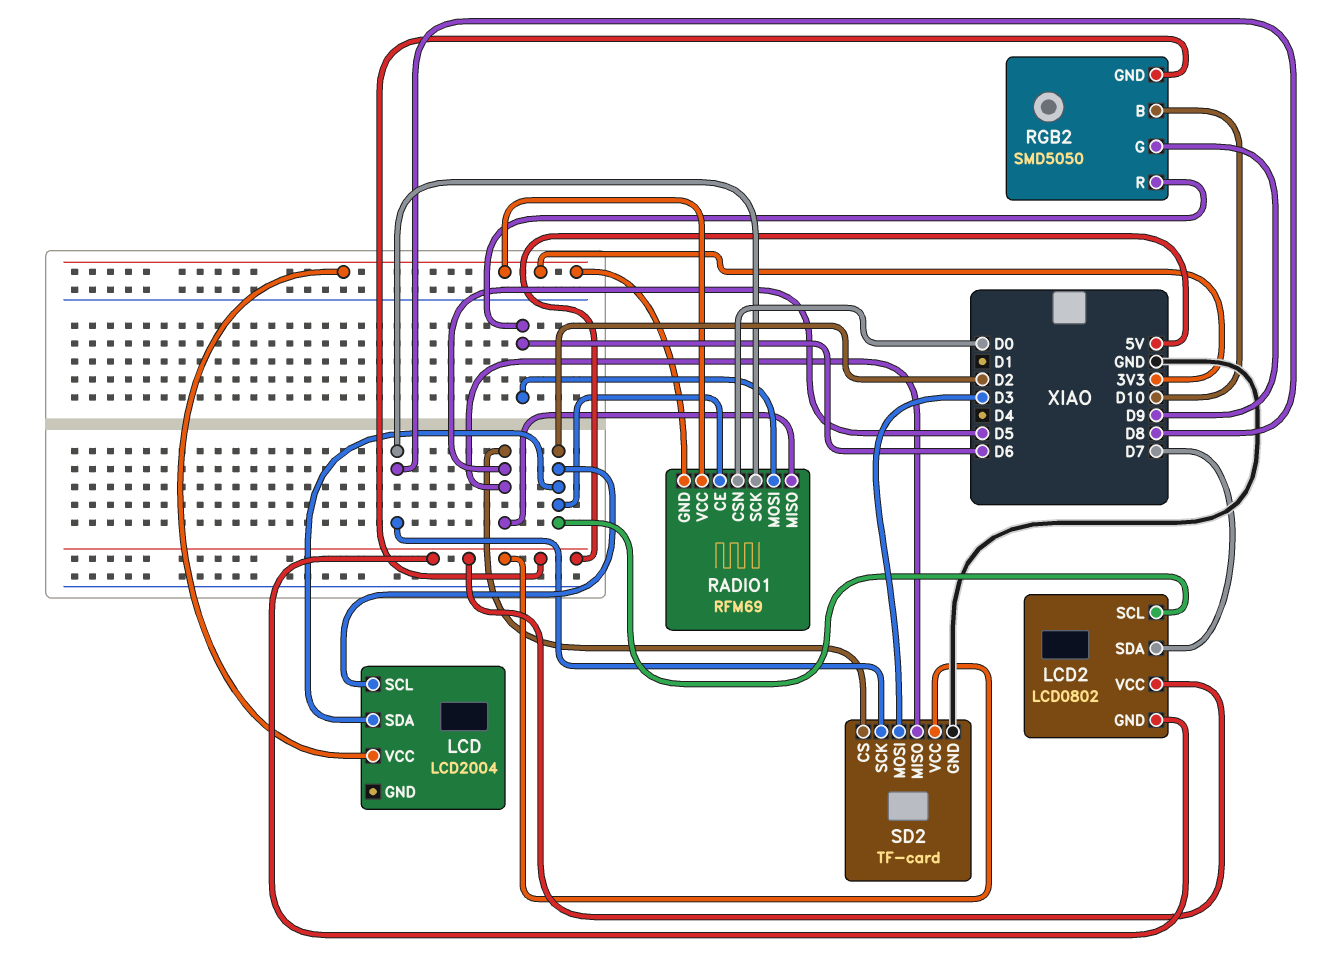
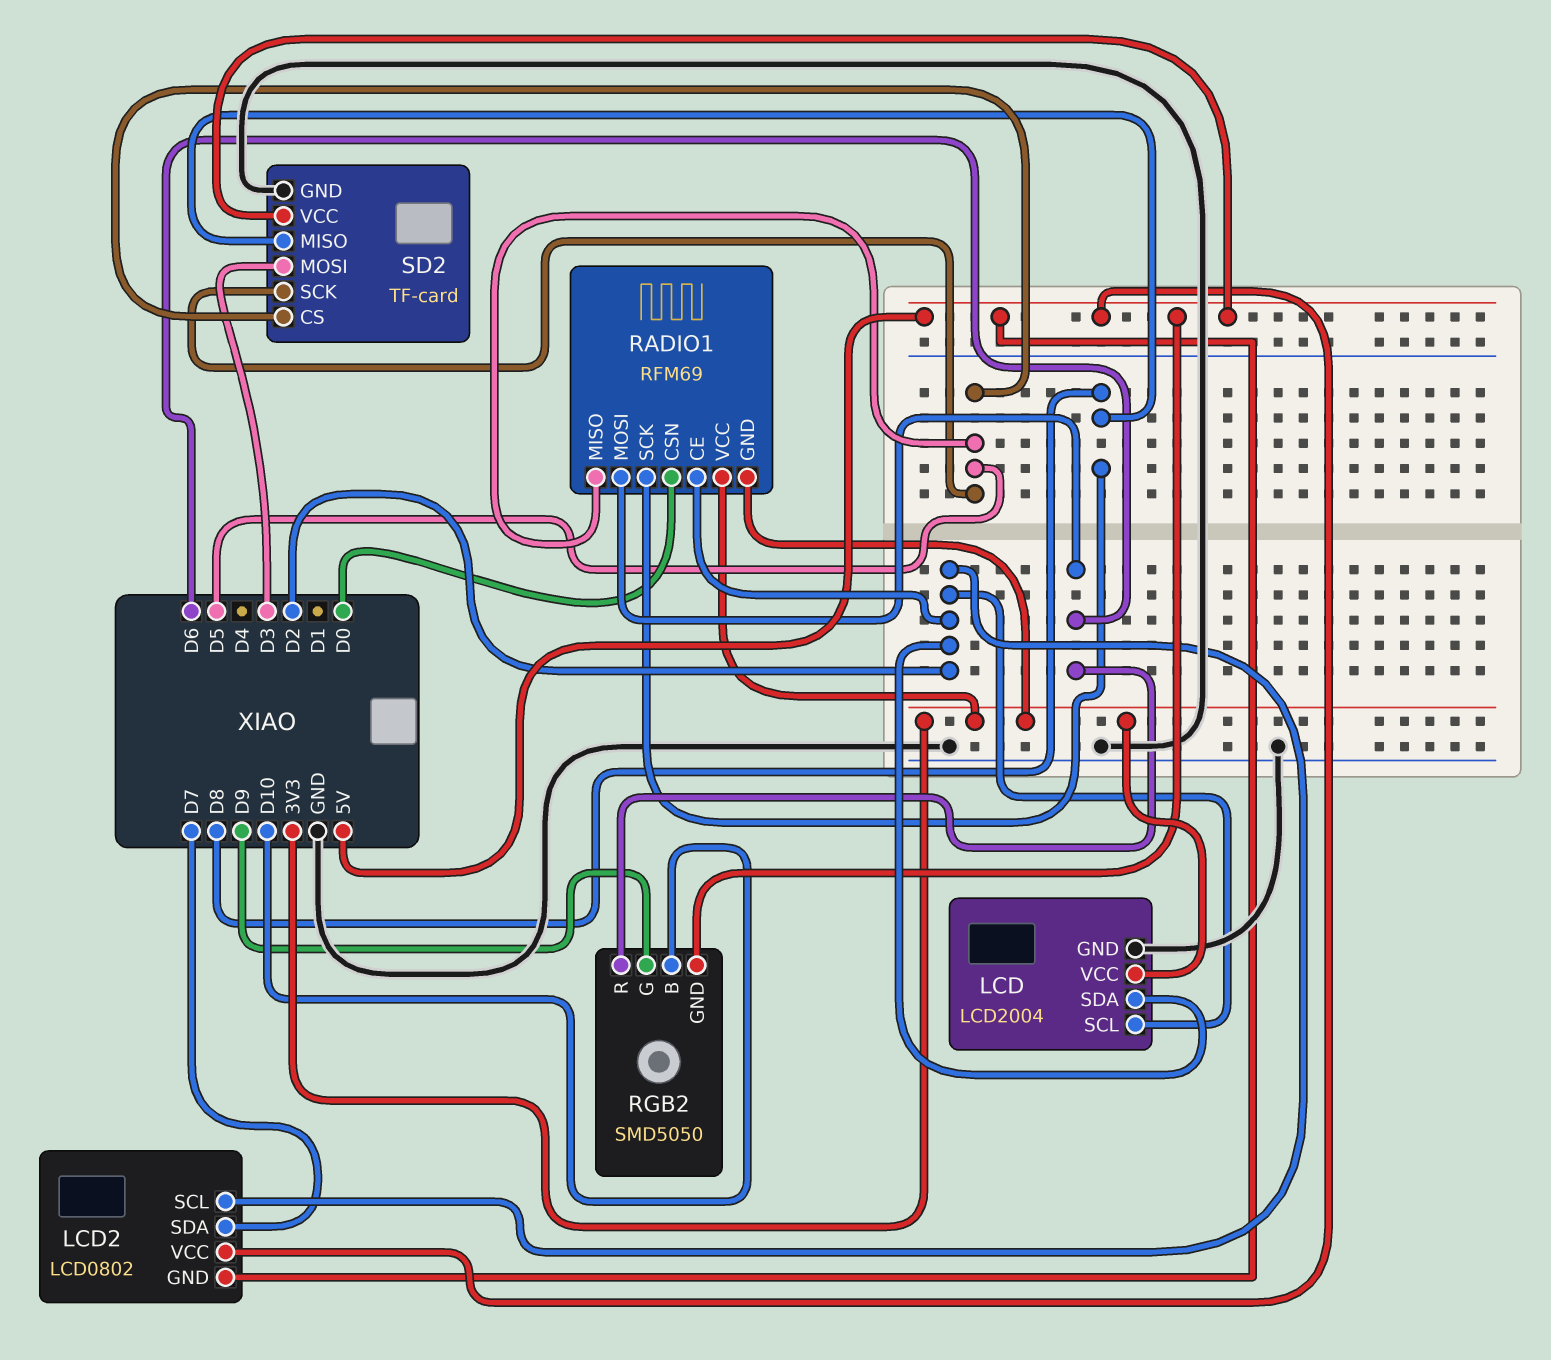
LCD pin GND: none -> GND
SD2 pin MISO: D5 -> D8
SD2 pin SCK: D8 -> D5

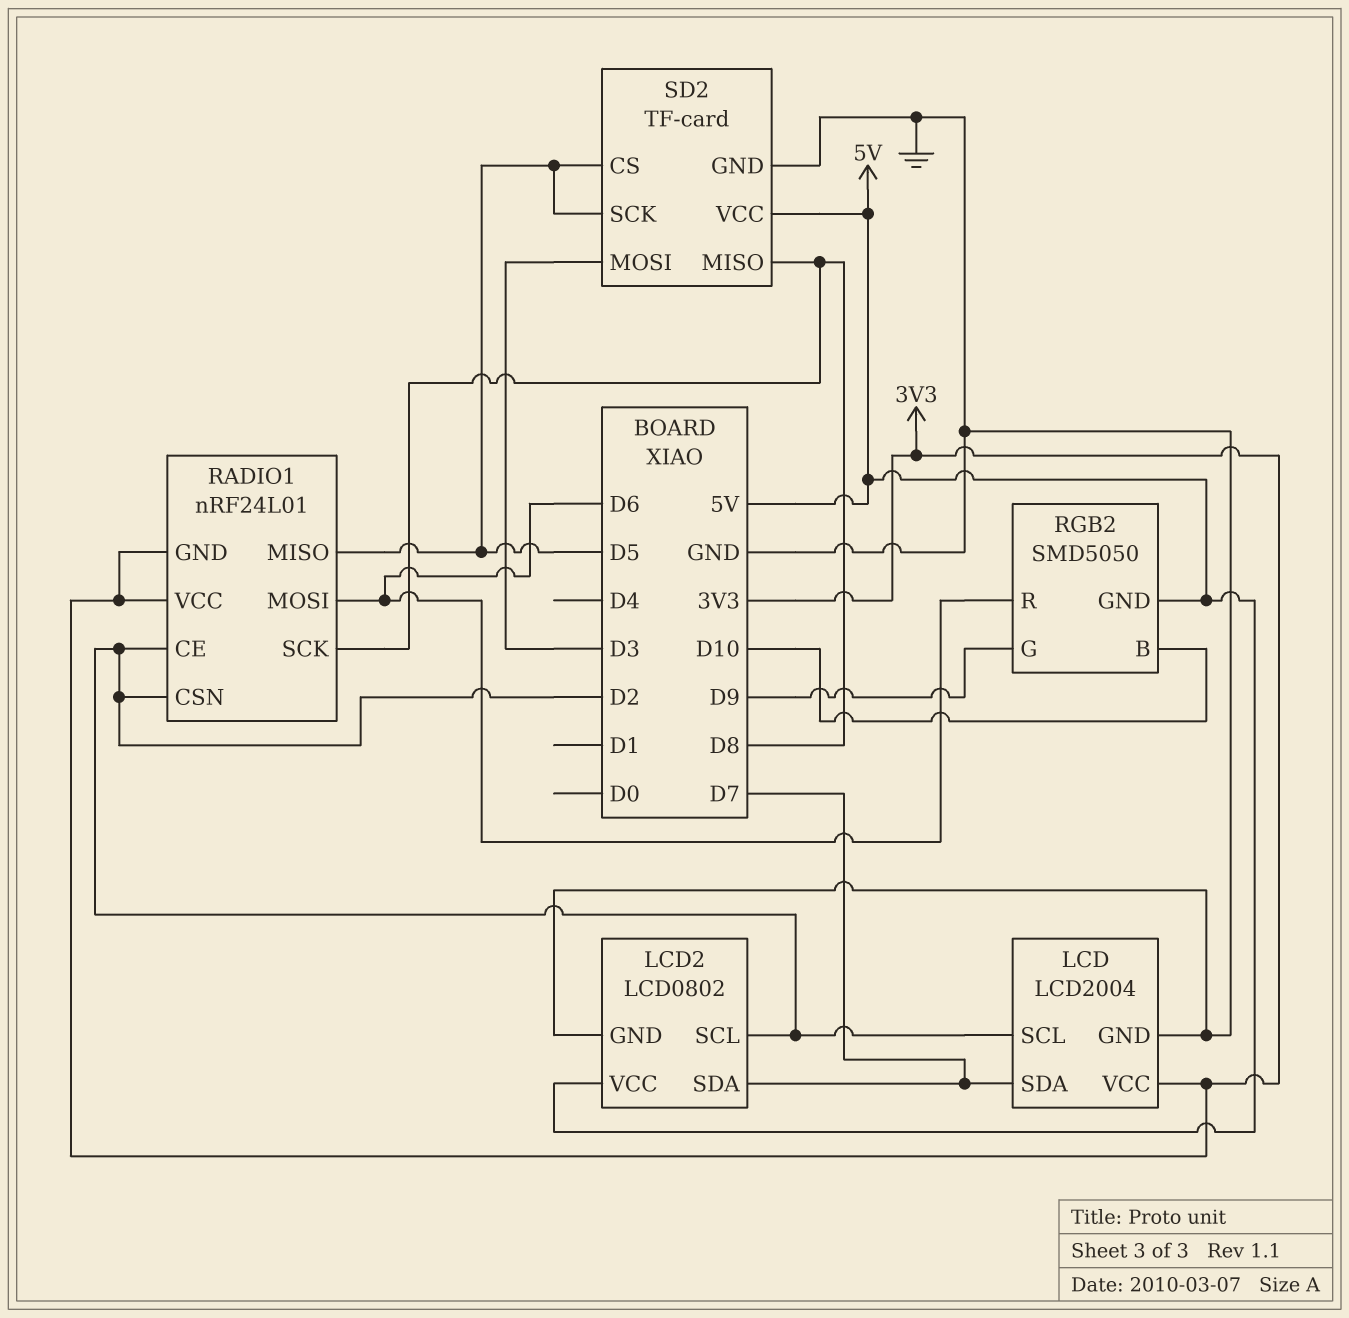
LCD pin SDA: D2 -> D7
LCD2 pin GND: 5V -> GND
RADIO1: RFM69 -> nRF24L01
RADIO1 pin CSN: D0 -> D2

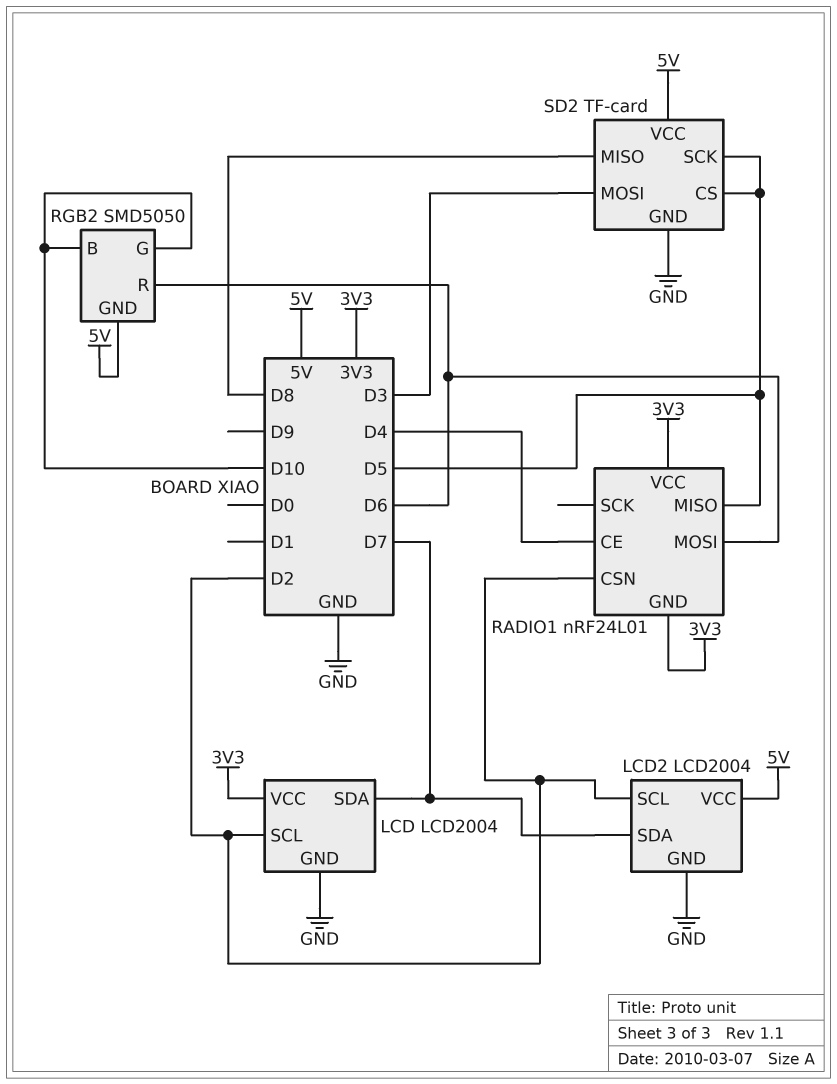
LCD2: LCD0802 -> LCD2004
RADIO1 pin CE: D2 -> D4
RADIO1 pin SCK: D8 -> none
RGB2 pin G: D9 -> D10

